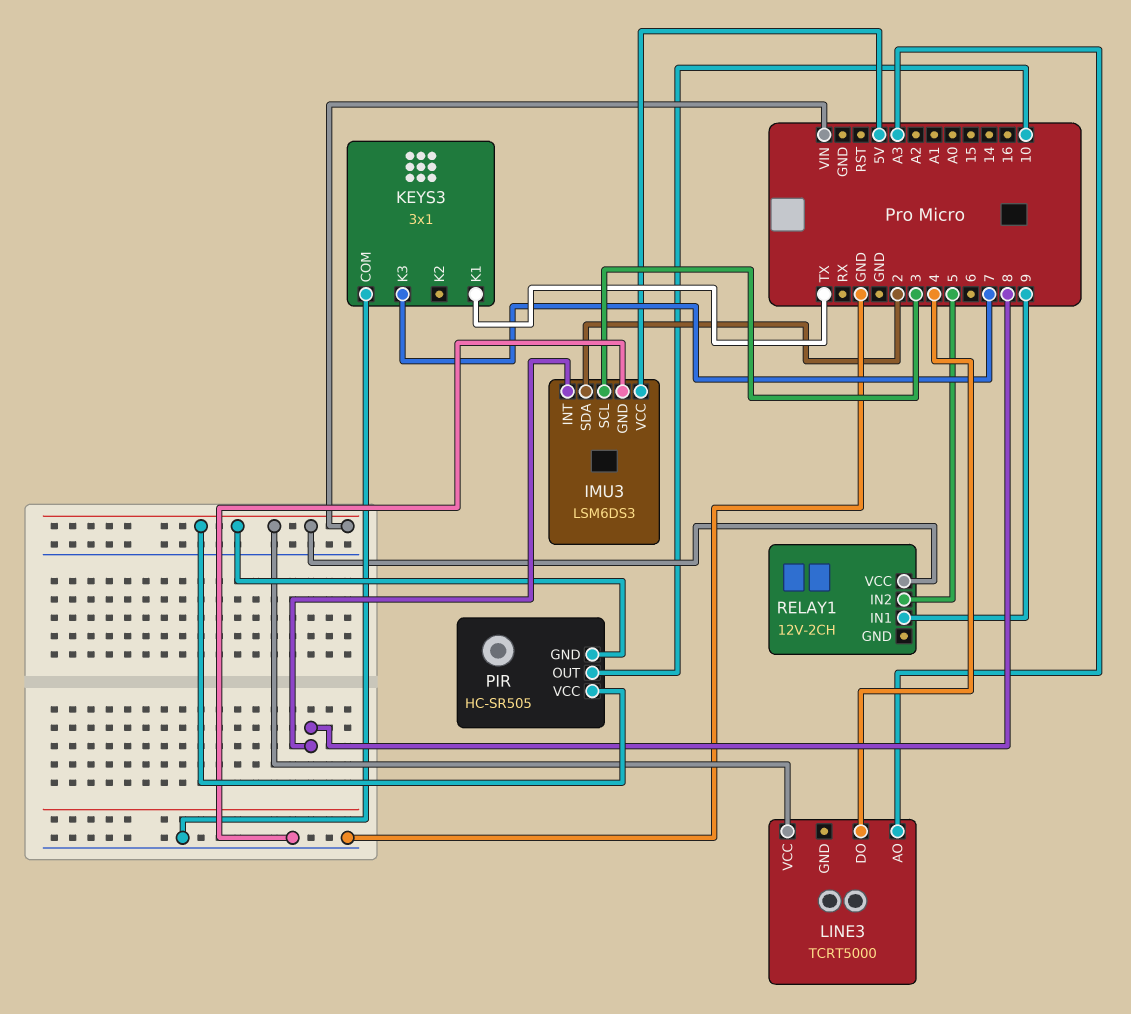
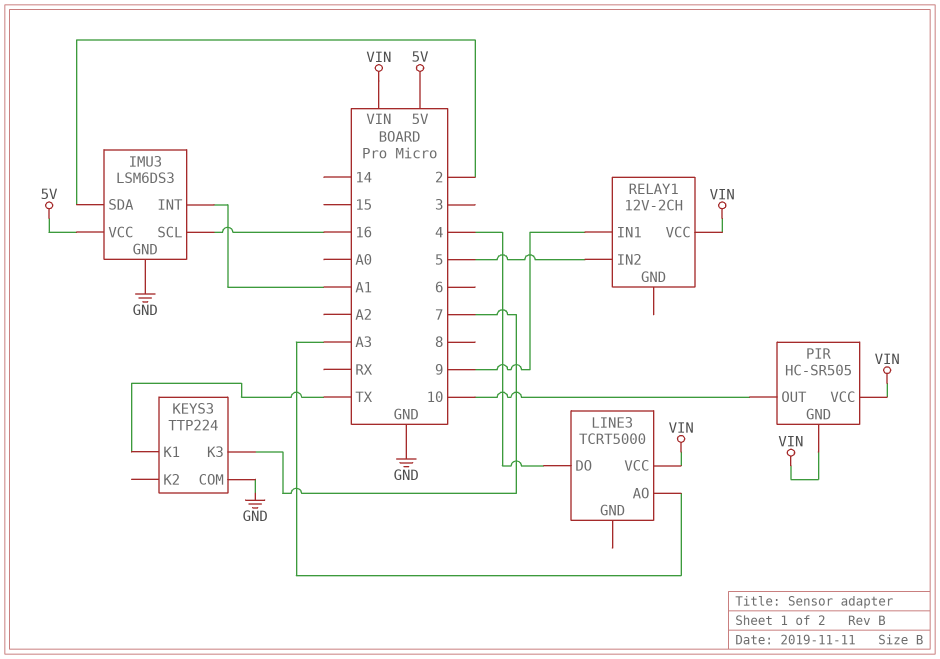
IMU3 pin INT: 8 -> A1
IMU3 pin SCL: 3 -> 16
KEYS3: 3x1 -> TTP224

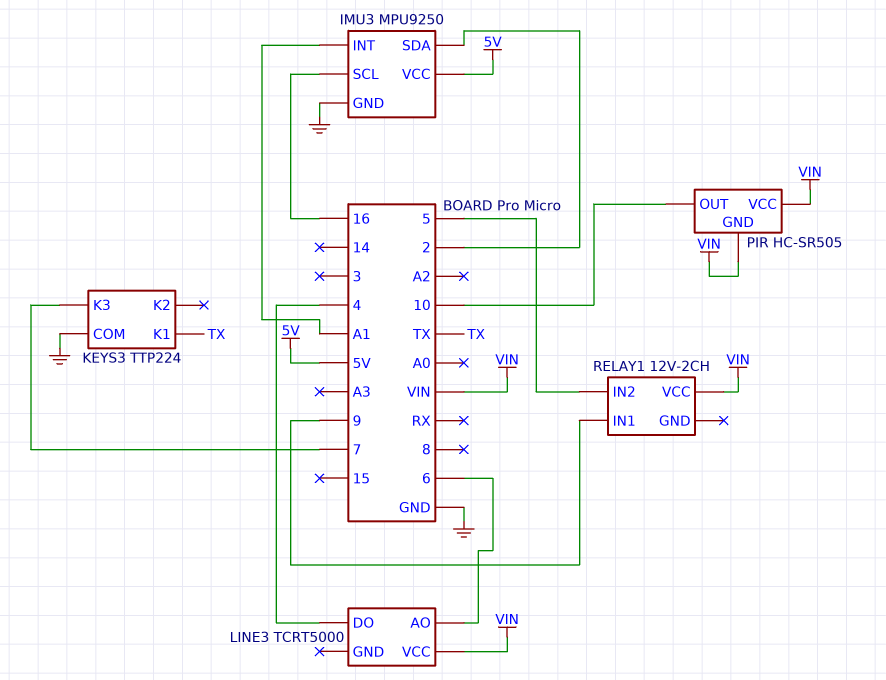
IMU3: LSM6DS3 -> MPU9250
LINE3 pin AO: A3 -> 6

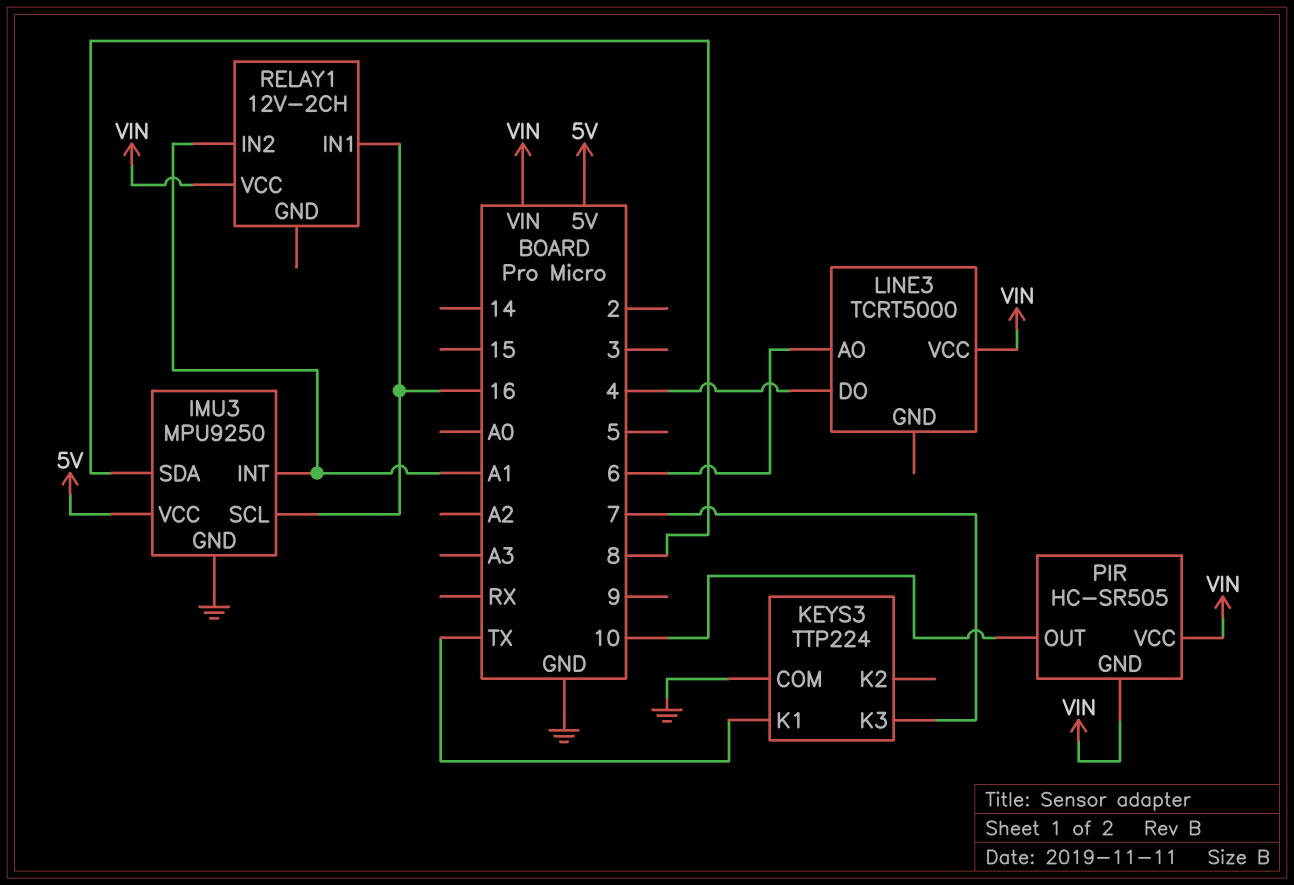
IMU3 pin SDA: 2 -> 8
RELAY1 pin IN1: 9 -> 16
RELAY1 pin IN2: 5 -> A1

